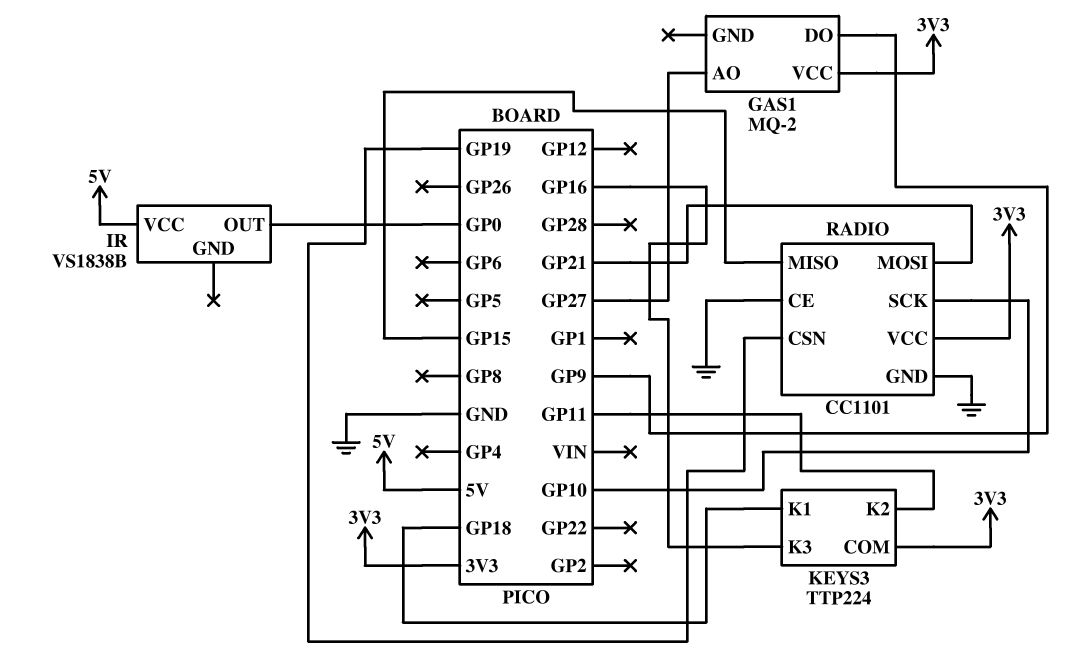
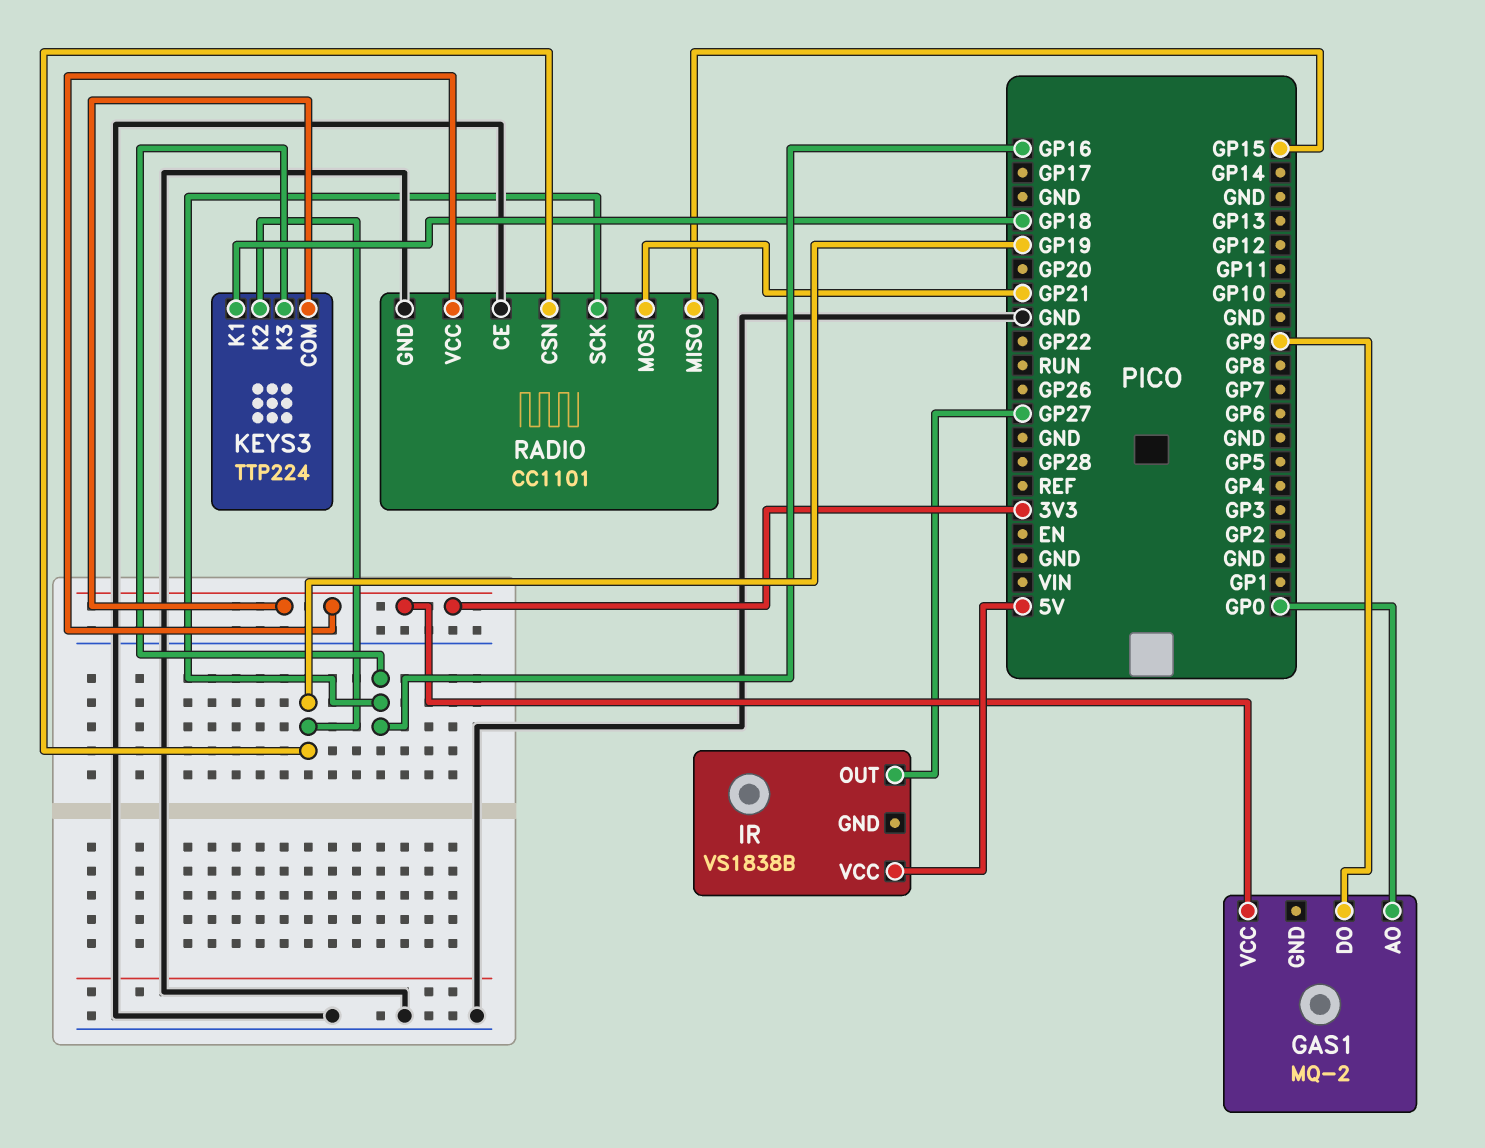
GAS1 pin AO: GP27 -> GP0
IR pin OUT: GP0 -> GP27
KEYS3 pin K2: GP11 -> GP19
RADIO pin SCK: GP10 -> GP16

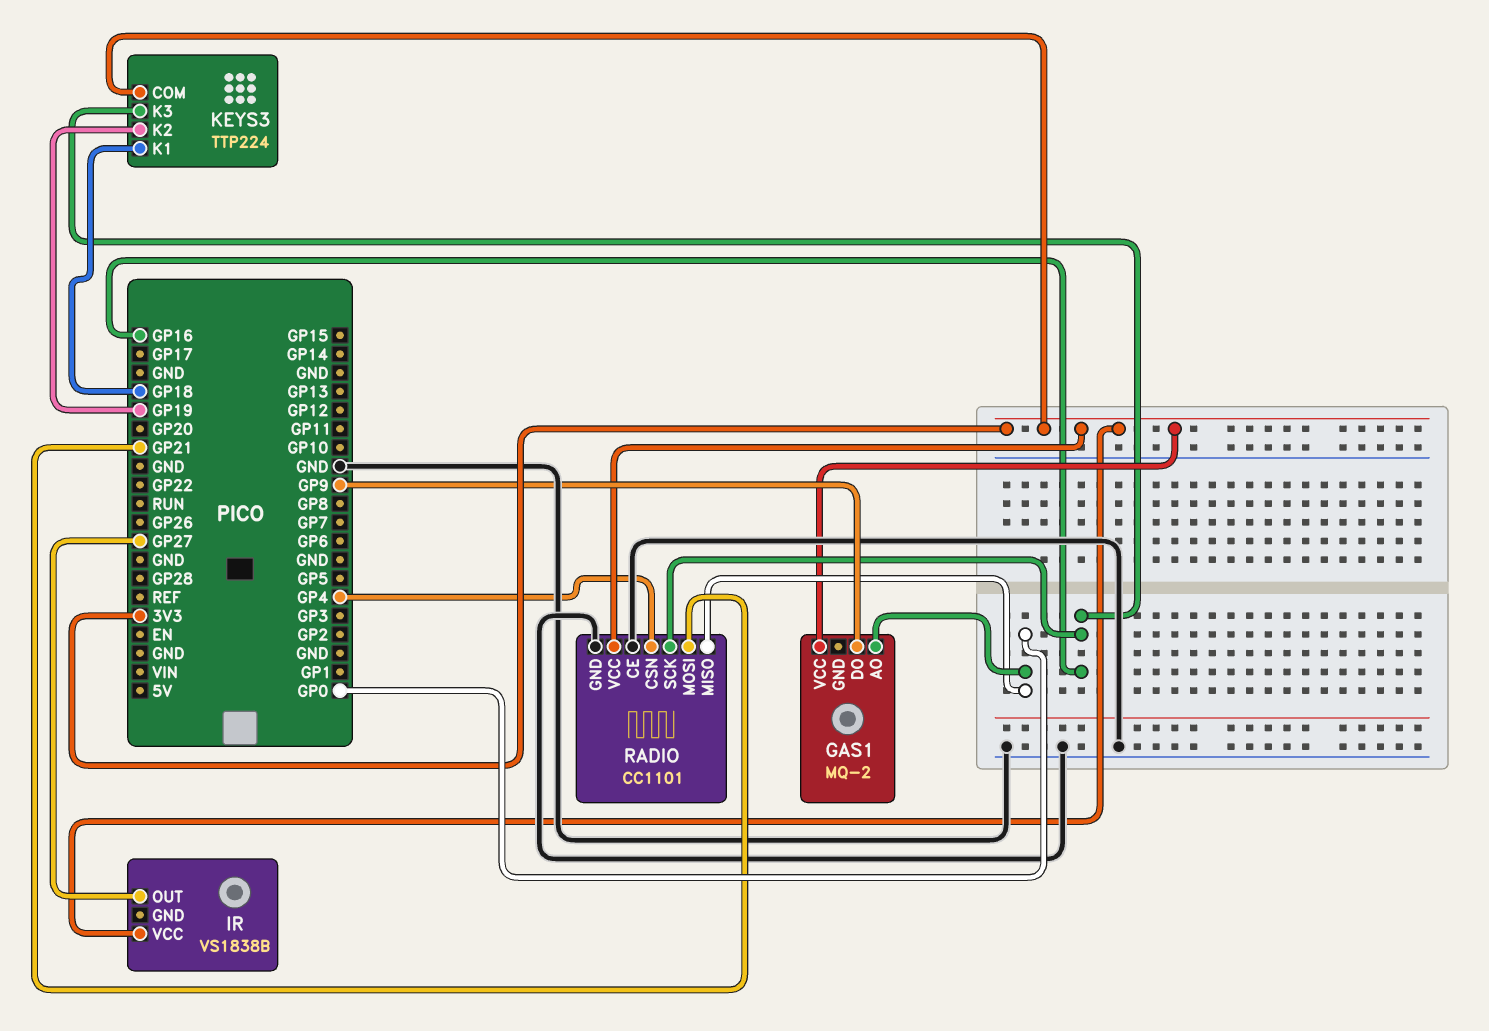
IR pin VCC: 5V -> 3V3
RADIO pin CSN: GP19 -> GP4
RADIO pin MISO: GP15 -> GP0

